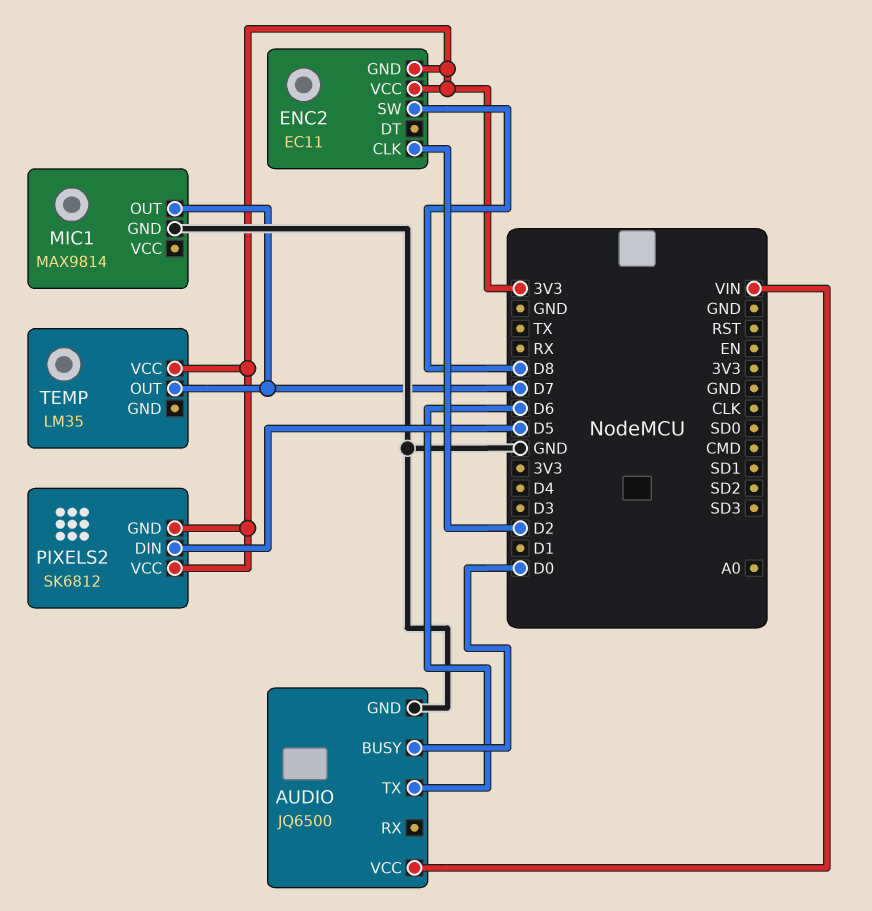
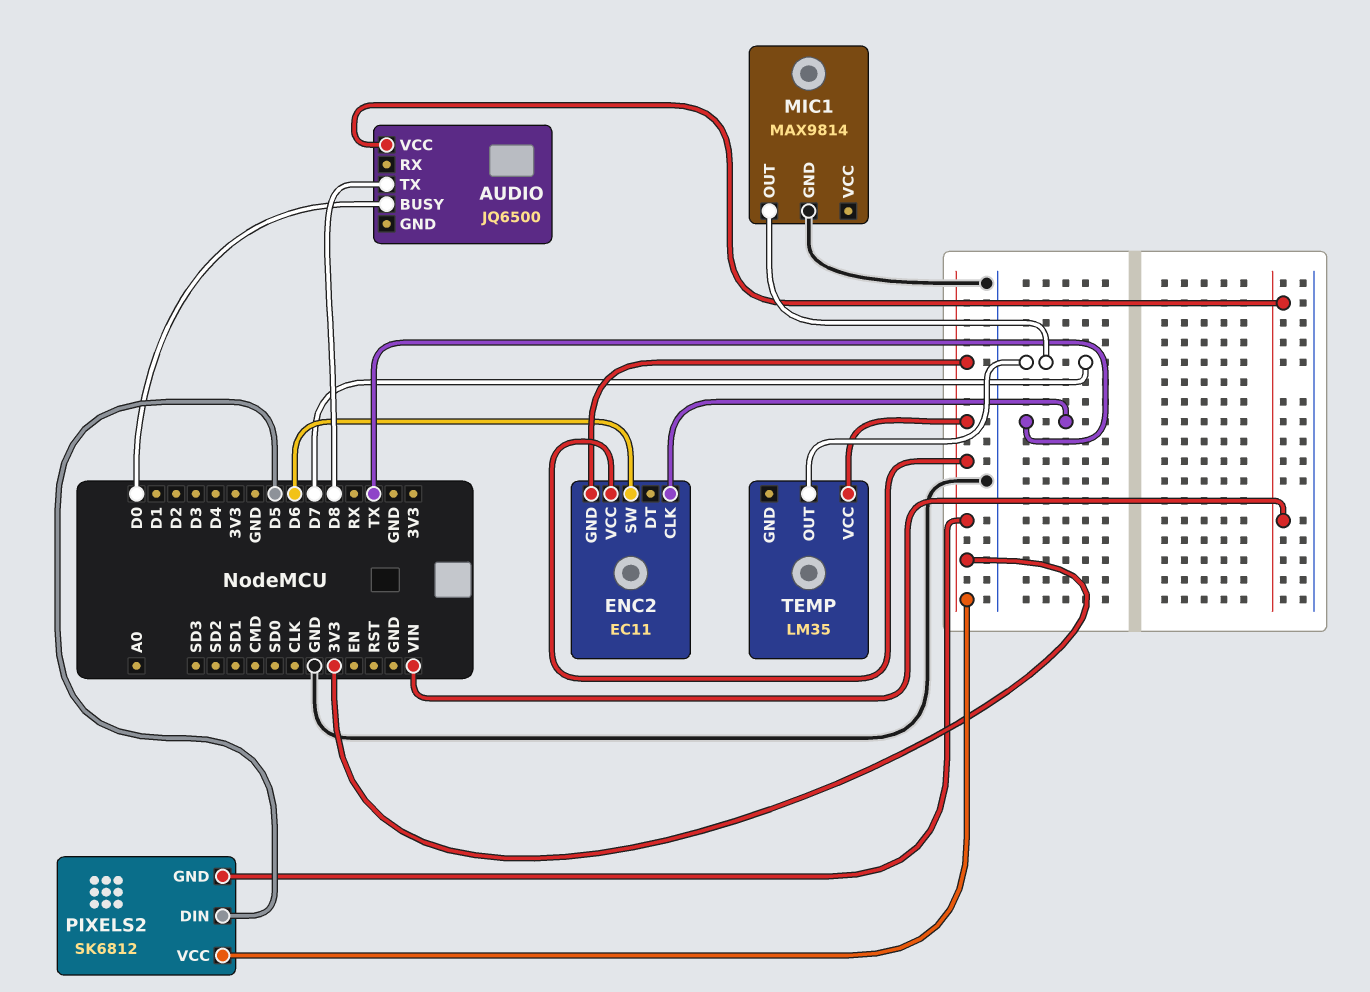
AUDIO pin GND: GND -> none
AUDIO pin TX: D6 -> D8
ENC2 pin CLK: D2 -> TX
ENC2 pin SW: D8 -> D6

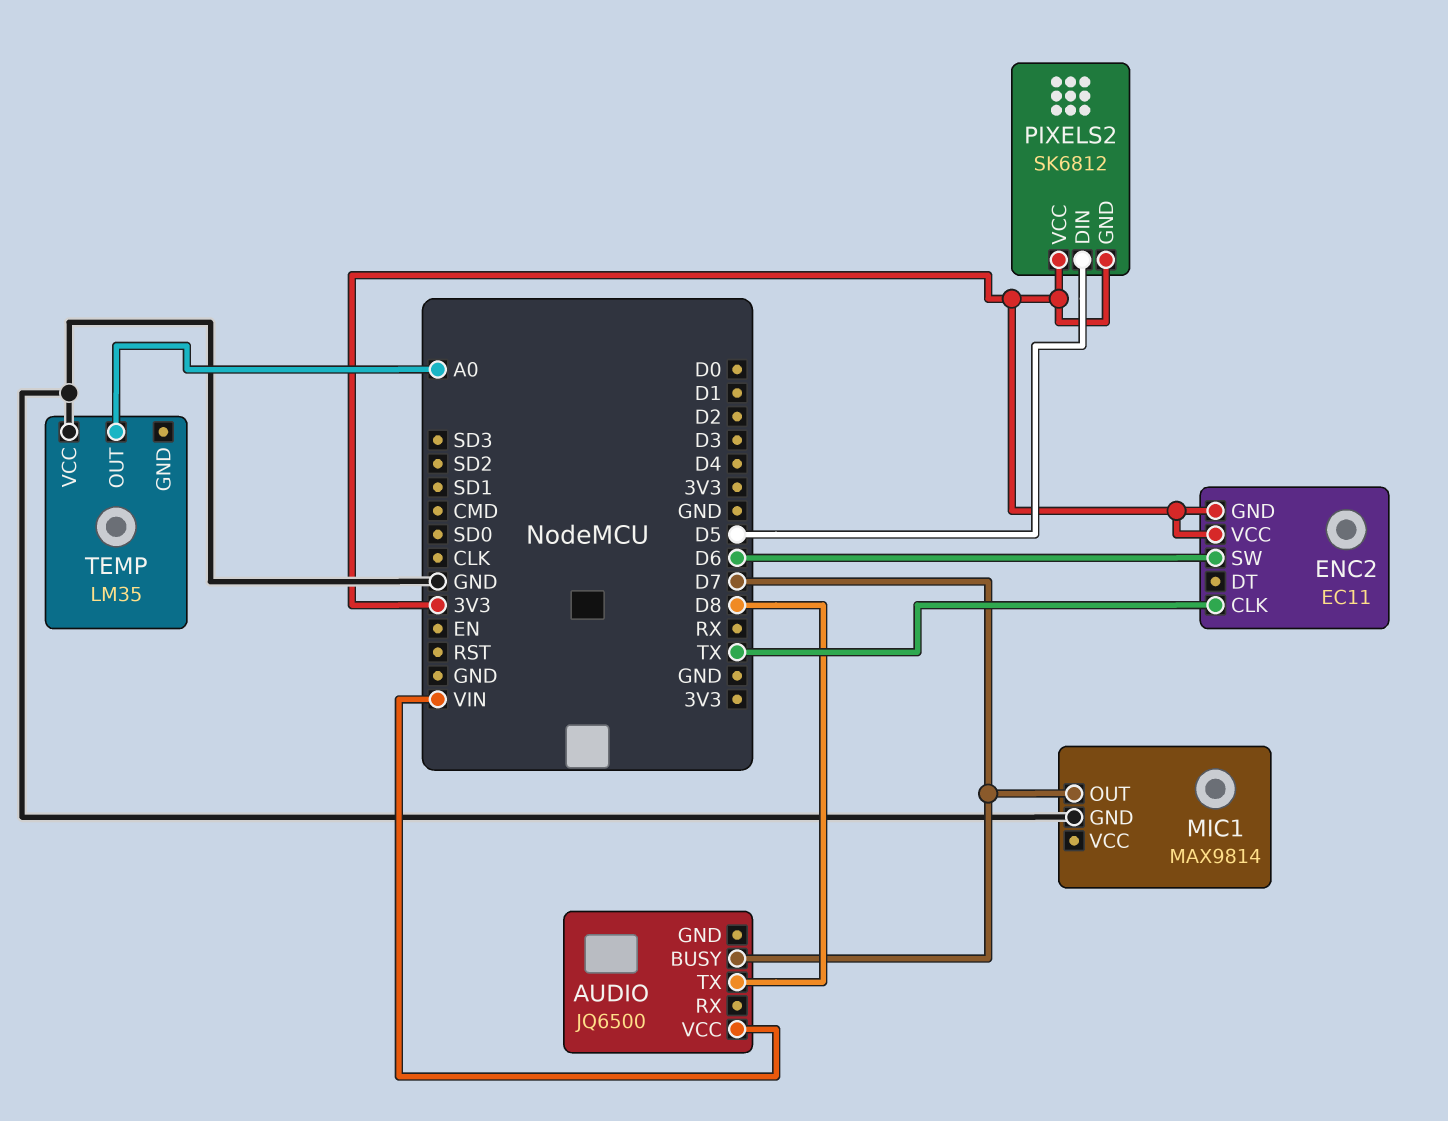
AUDIO pin BUSY: D0 -> D7
TEMP pin OUT: D7 -> A0
TEMP pin VCC: 3V3 -> GND

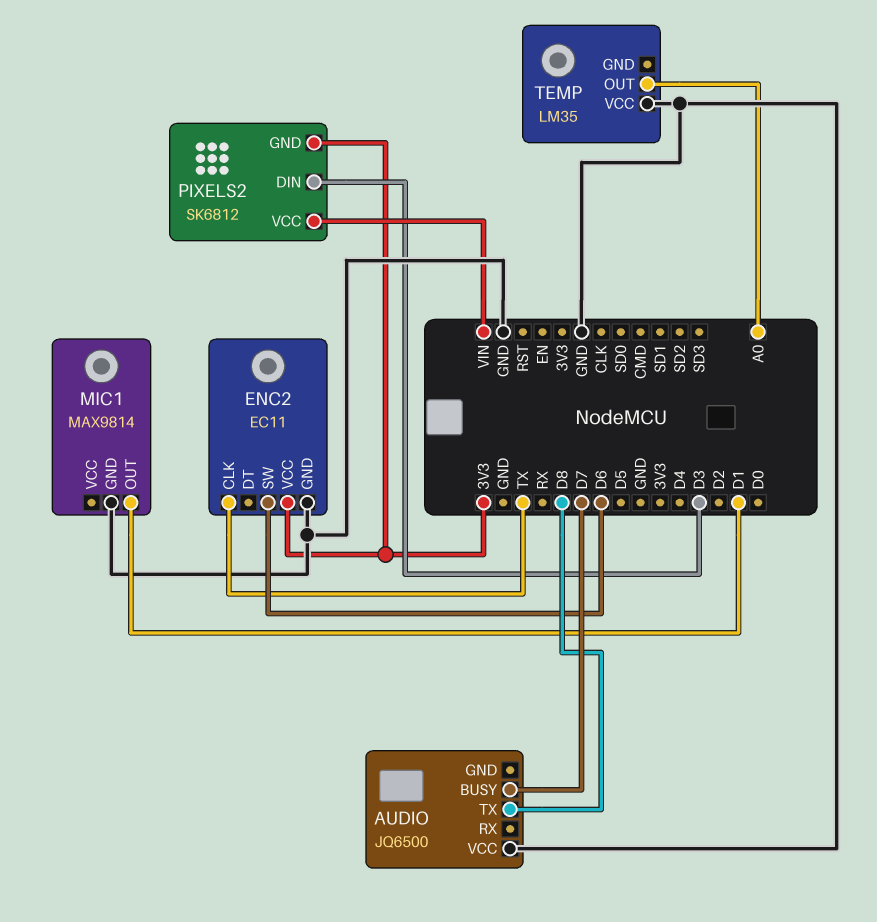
AUDIO pin VCC: VIN -> GND
ENC2 pin GND: 3V3 -> GND
MIC1 pin OUT: D7 -> D1
PIXELS2 pin DIN: D5 -> D3
PIXELS2 pin VCC: 3V3 -> VIN

